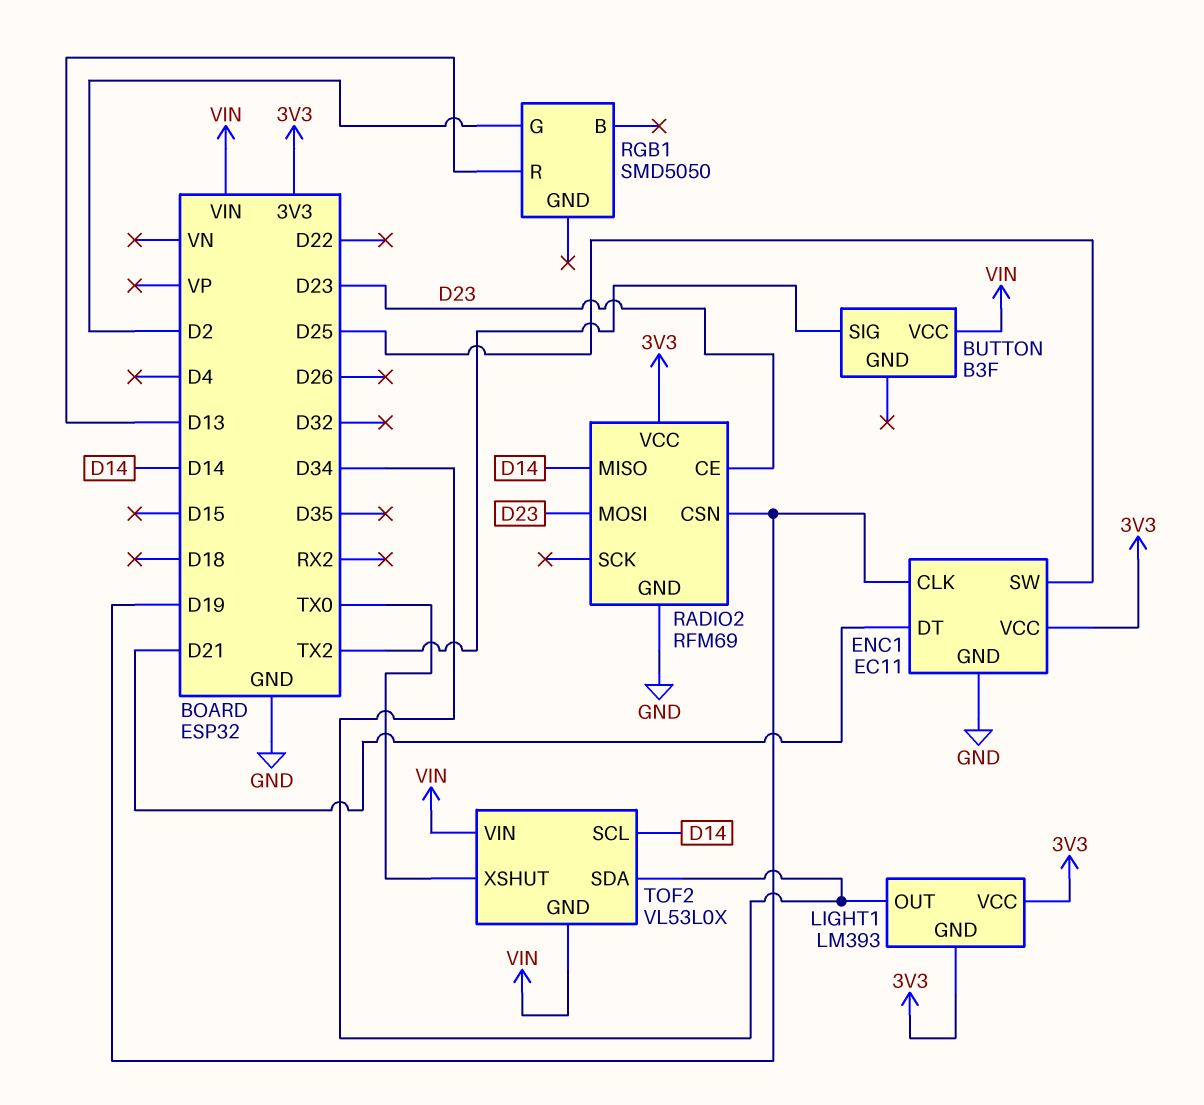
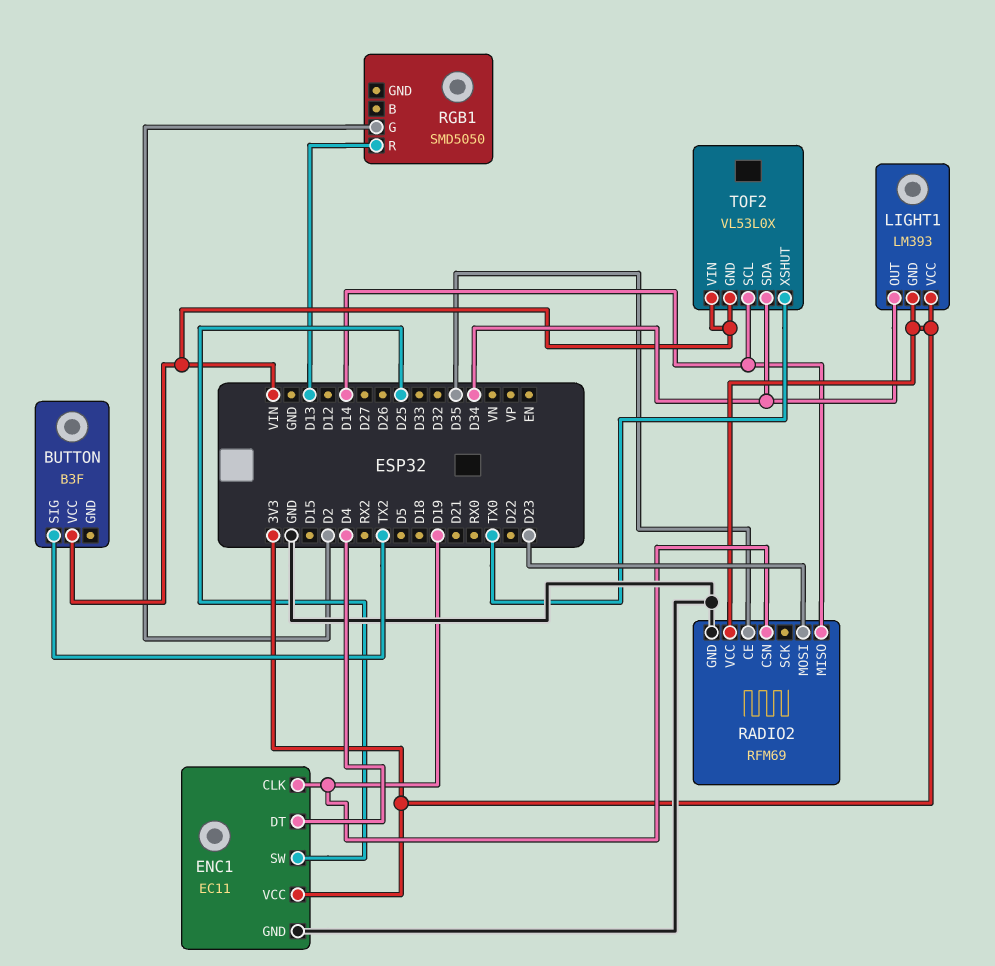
ENC1 pin DT: D21 -> D4
RADIO2 pin CE: D23 -> D35

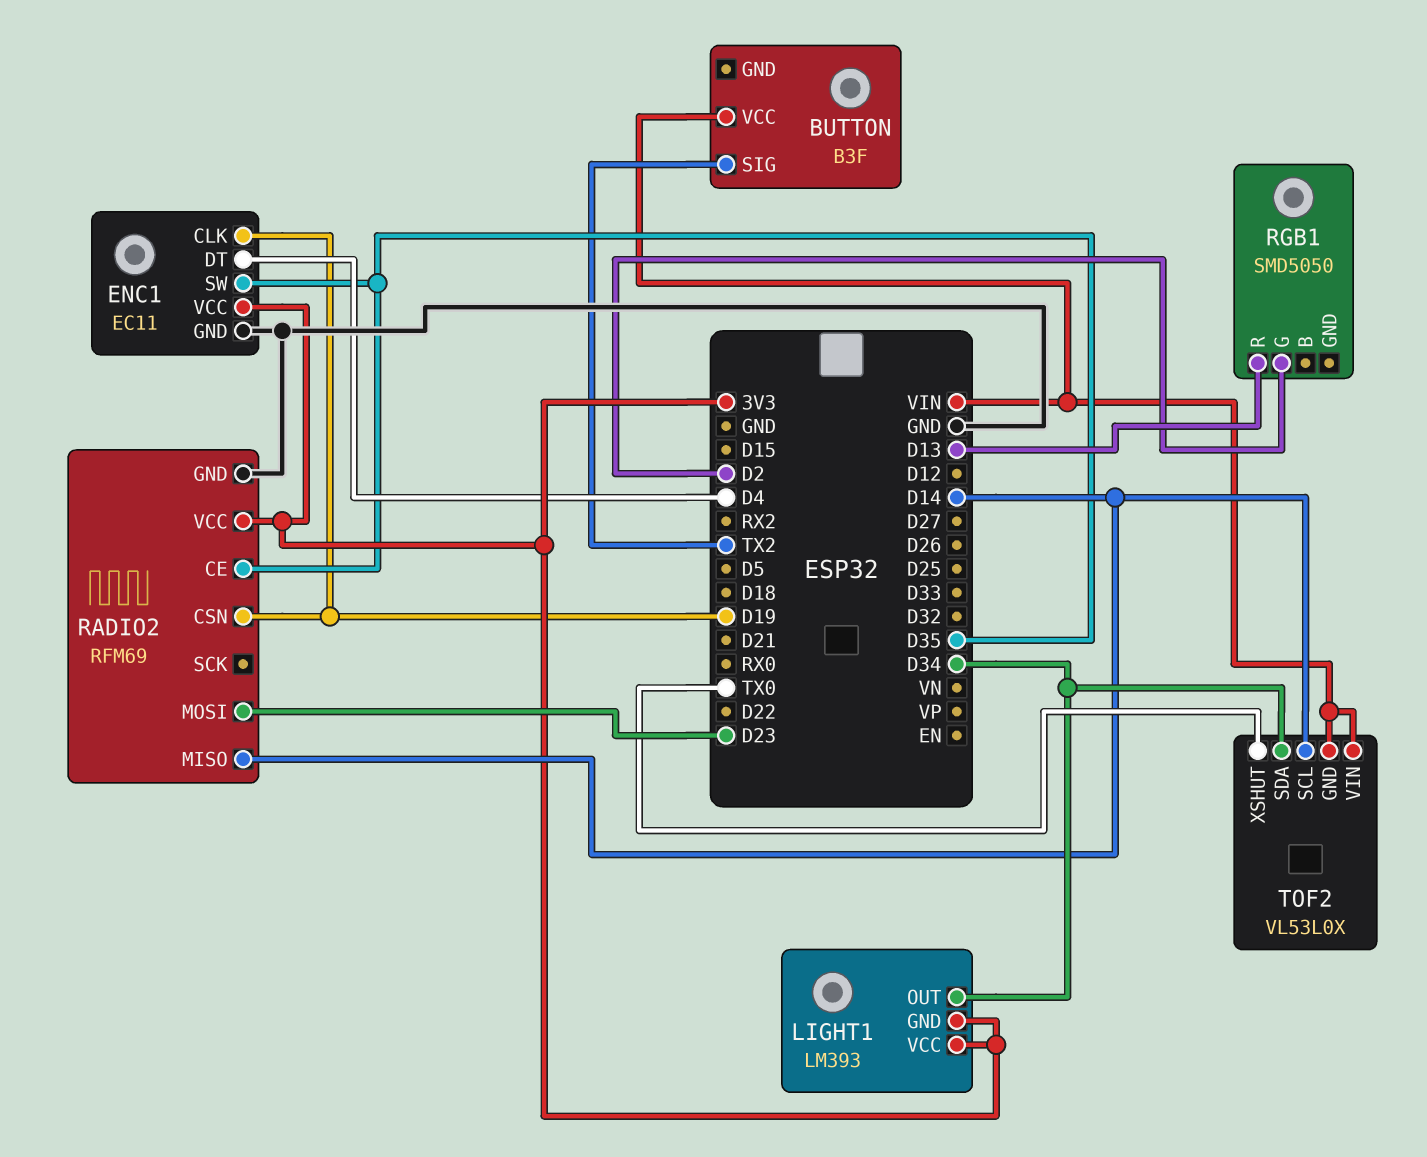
ENC1 pin SW: D25 -> D35

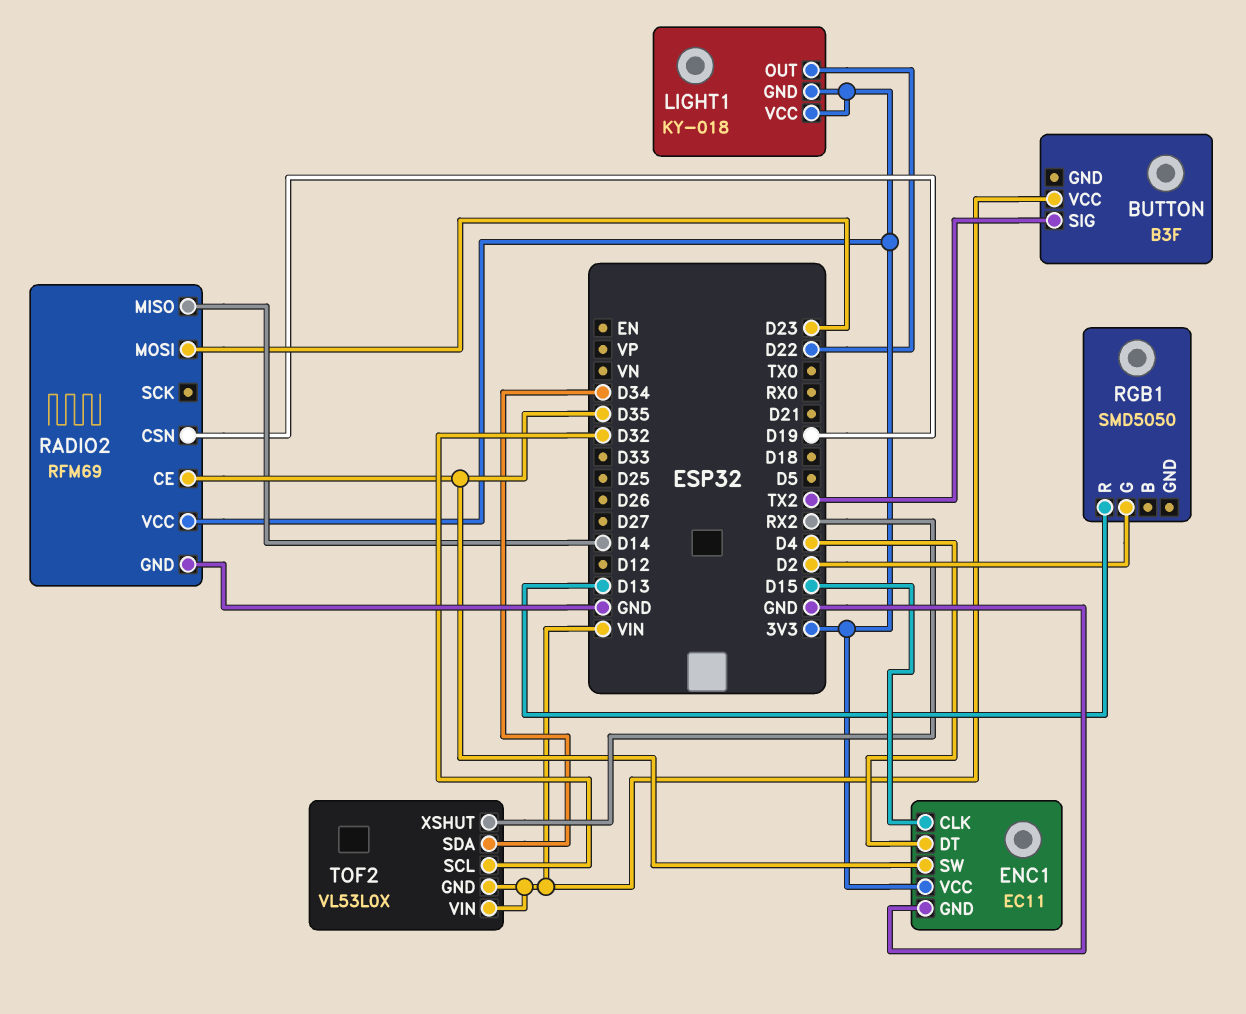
ENC1 pin CLK: D19 -> D15
LIGHT1: LM393 -> KY-018
LIGHT1 pin OUT: D34 -> D22
TOF2 pin SCL: D14 -> D32
TOF2 pin XSHUT: TX0 -> RX2

